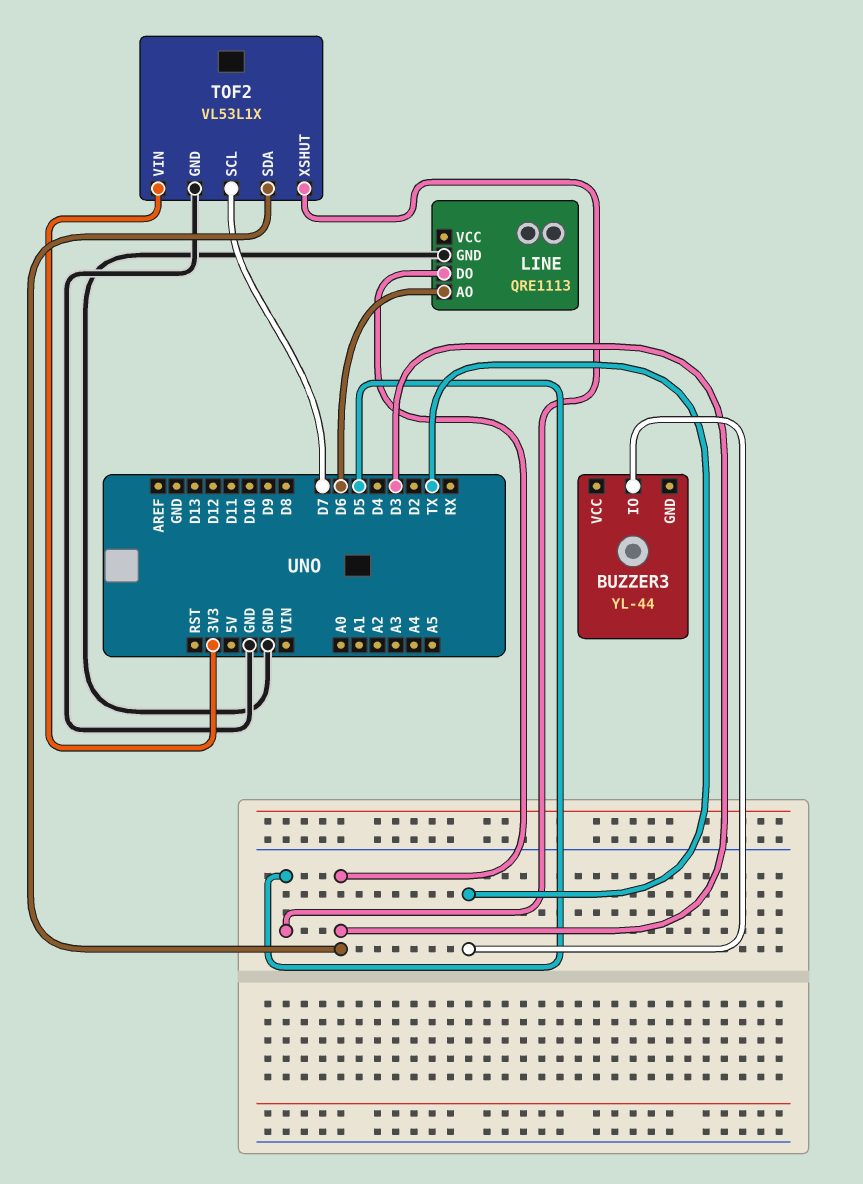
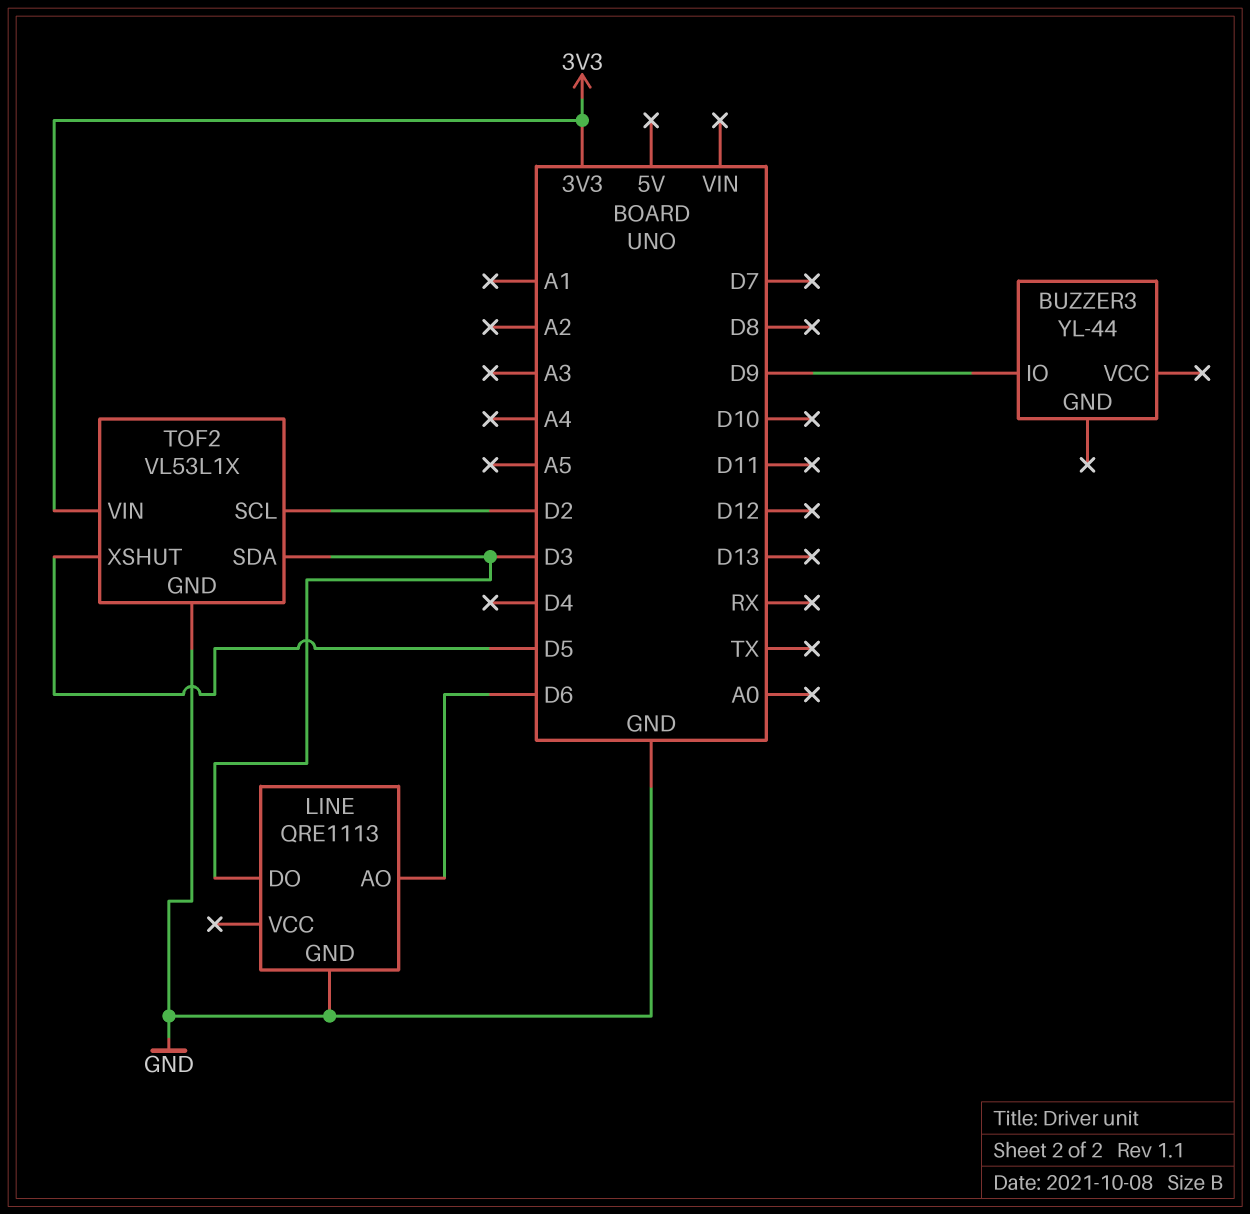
BUZZER3 pin IO: TX -> D9
TOF2 pin SCL: D7 -> D2

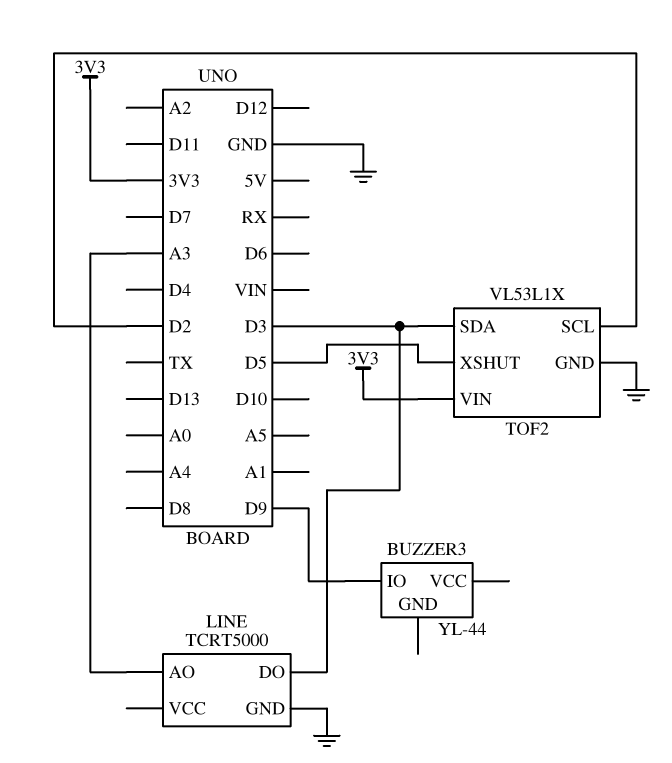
LINE: QRE1113 -> TCRT5000
LINE pin AO: D6 -> A3

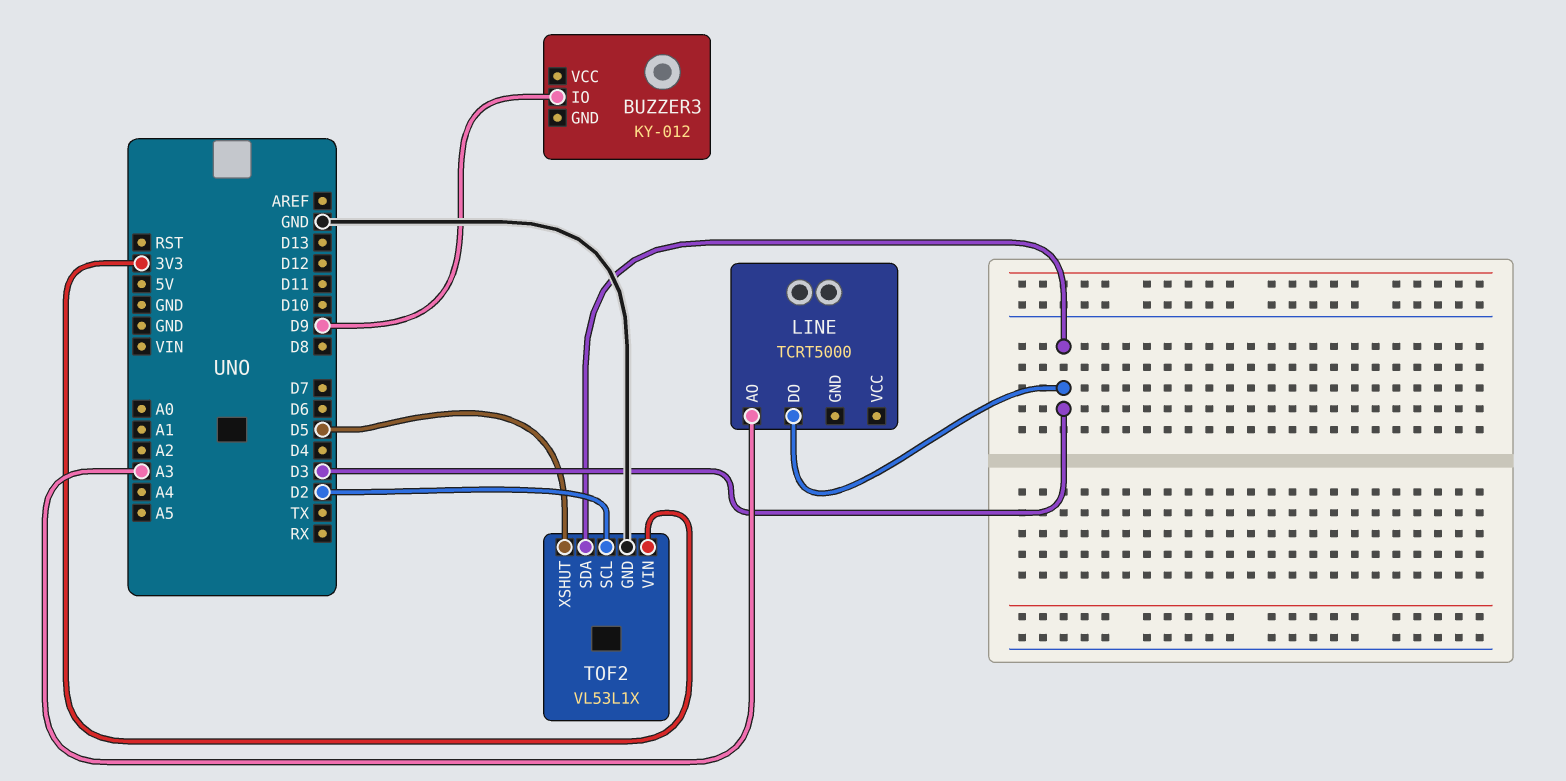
BUZZER3: YL-44 -> KY-012
LINE pin GND: GND -> none

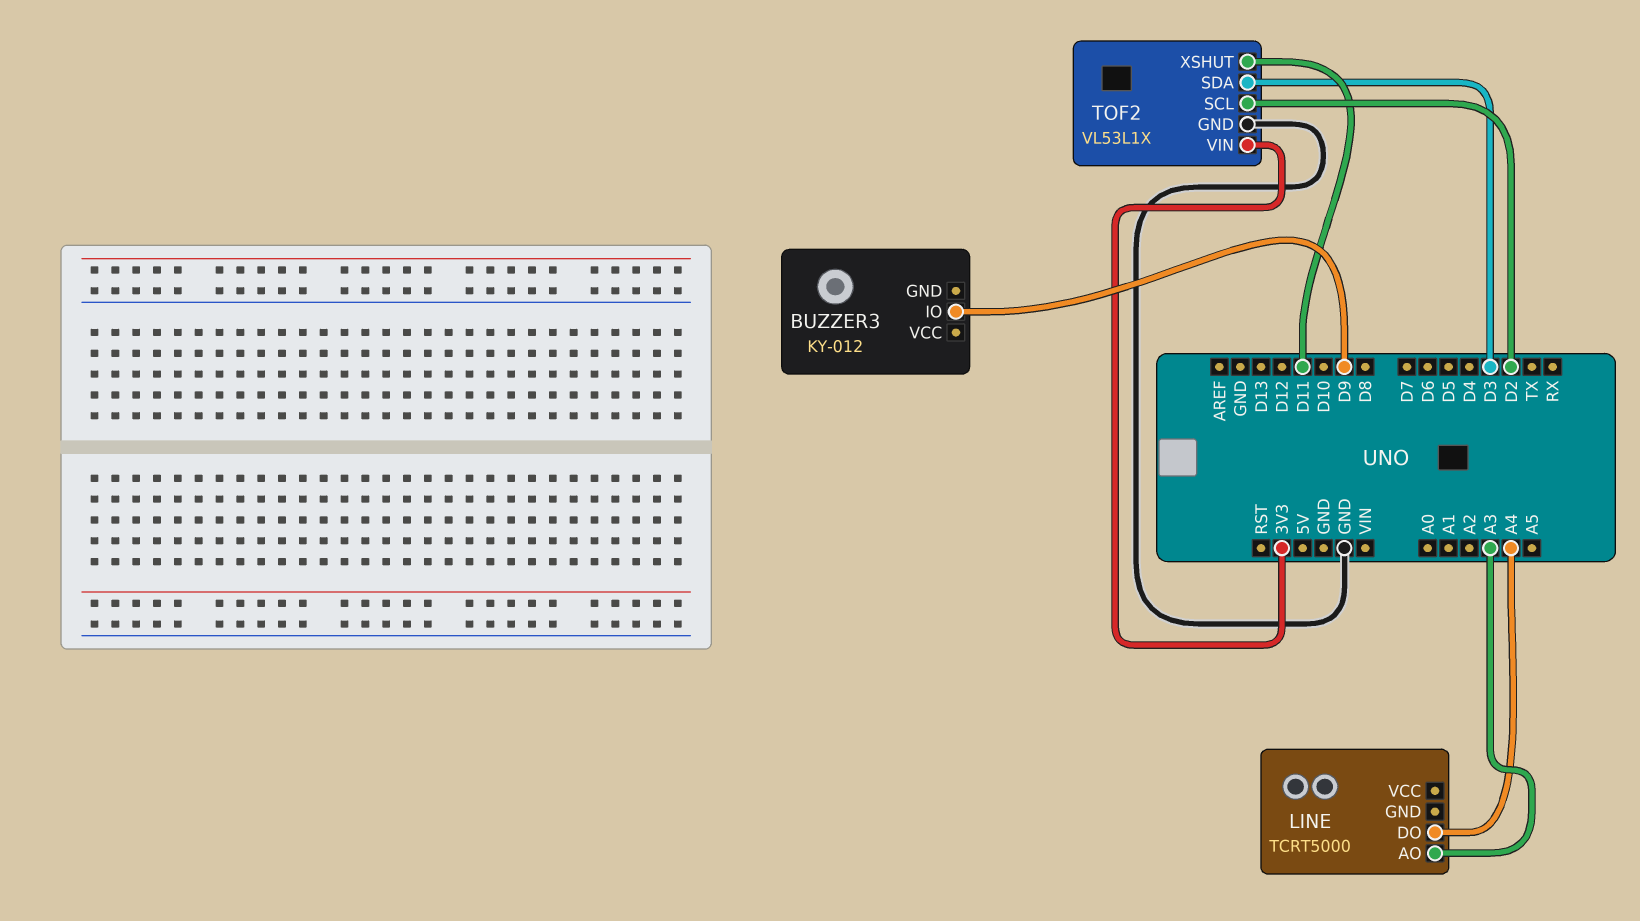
LINE pin DO: D3 -> A4
TOF2 pin XSHUT: D5 -> D11

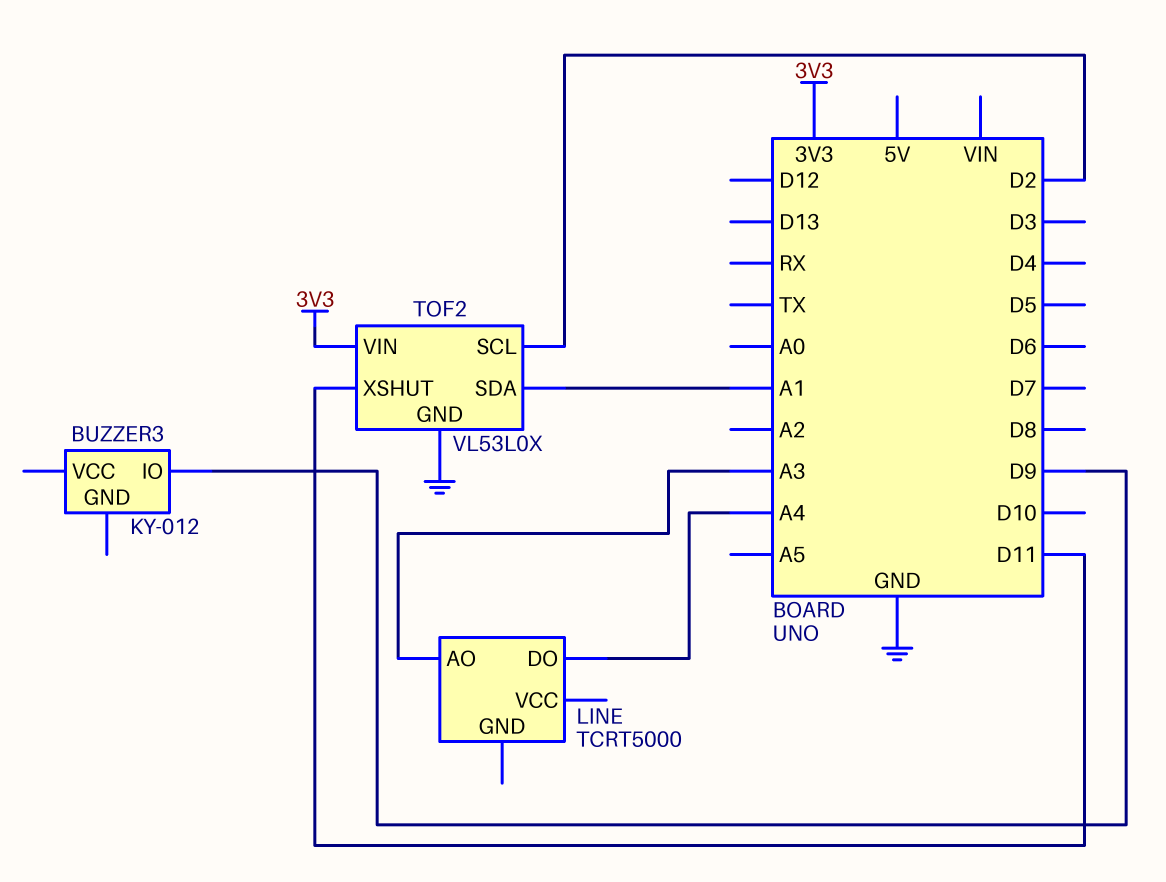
TOF2: VL53L1X -> VL53L0X
TOF2 pin SDA: D3 -> A1

